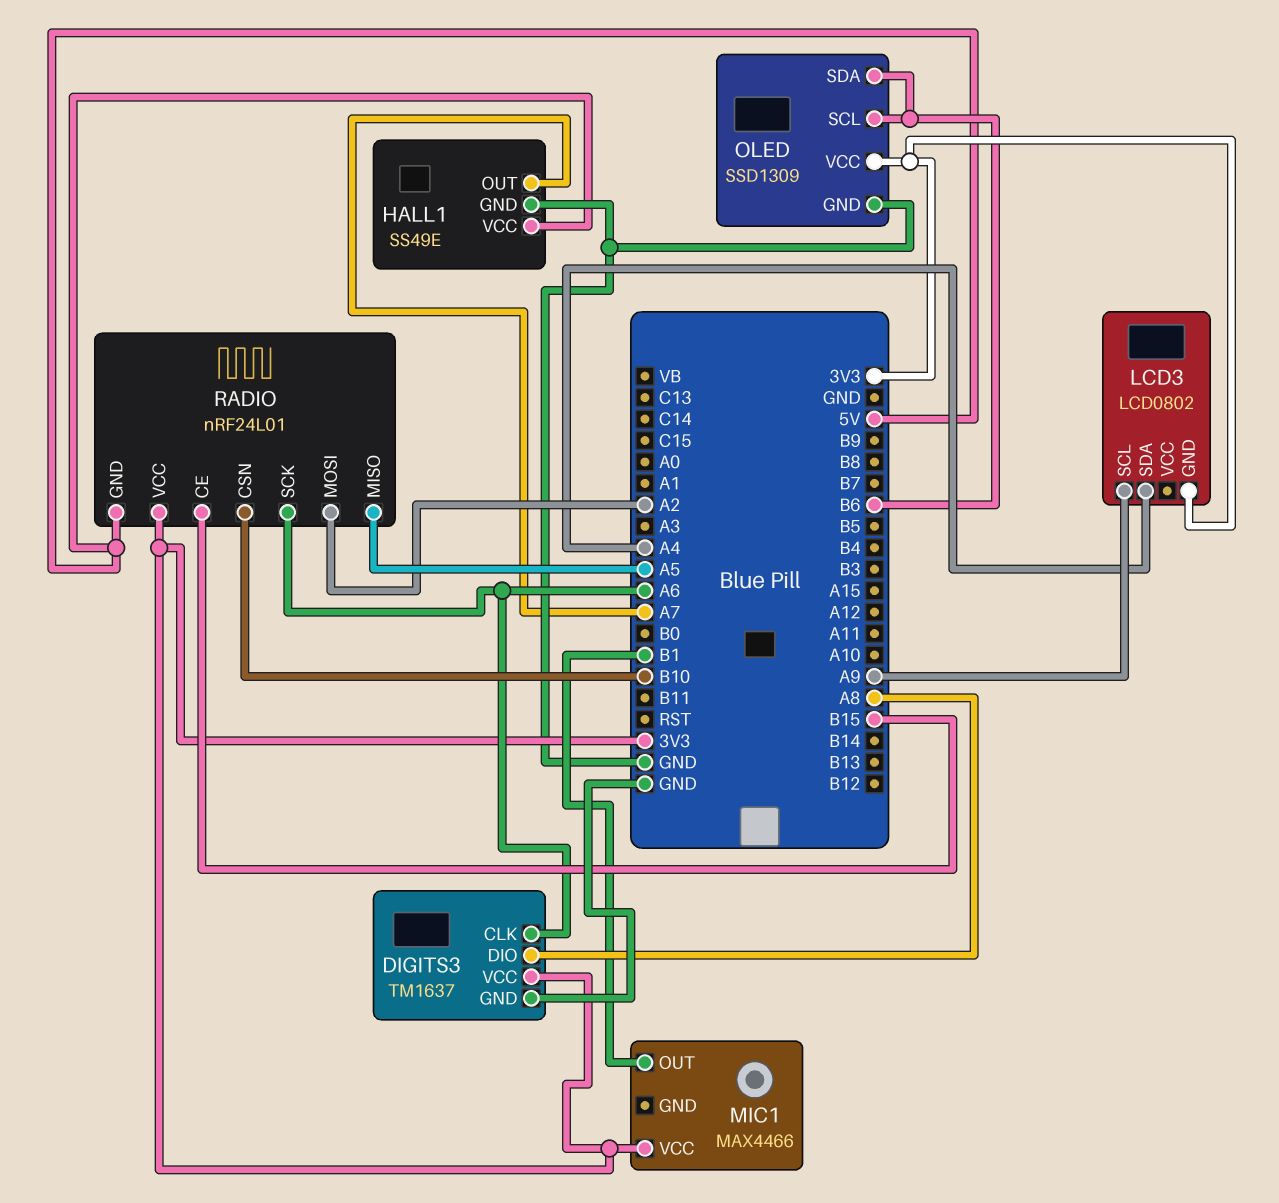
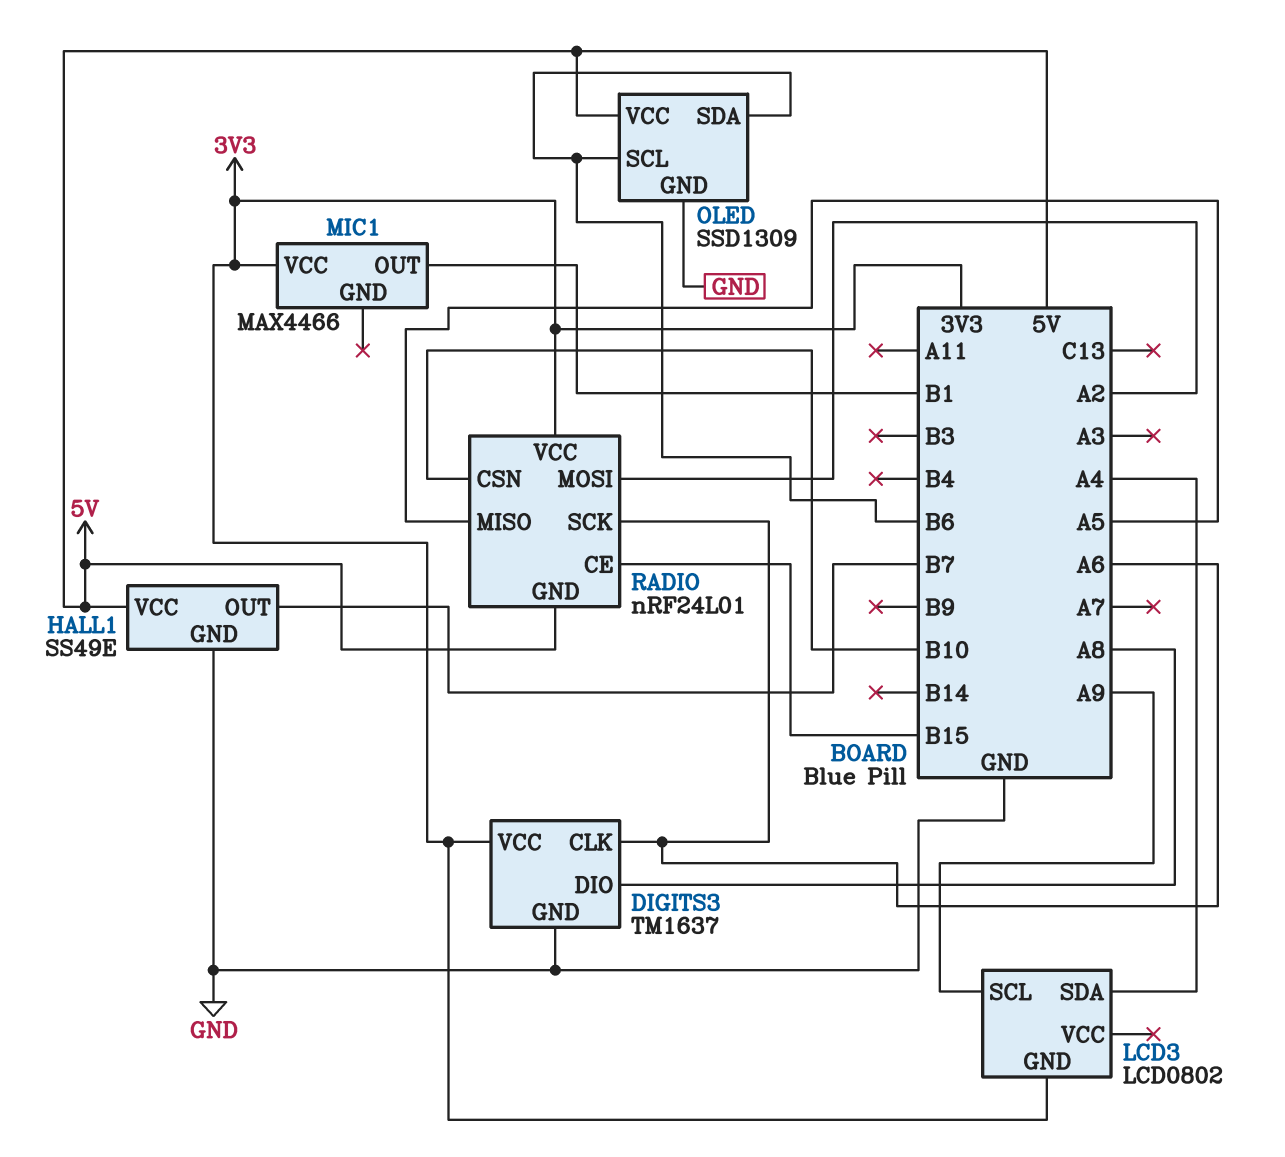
HALL1 pin OUT: A7 -> B7
OLED pin VCC: 3V3 -> 5V

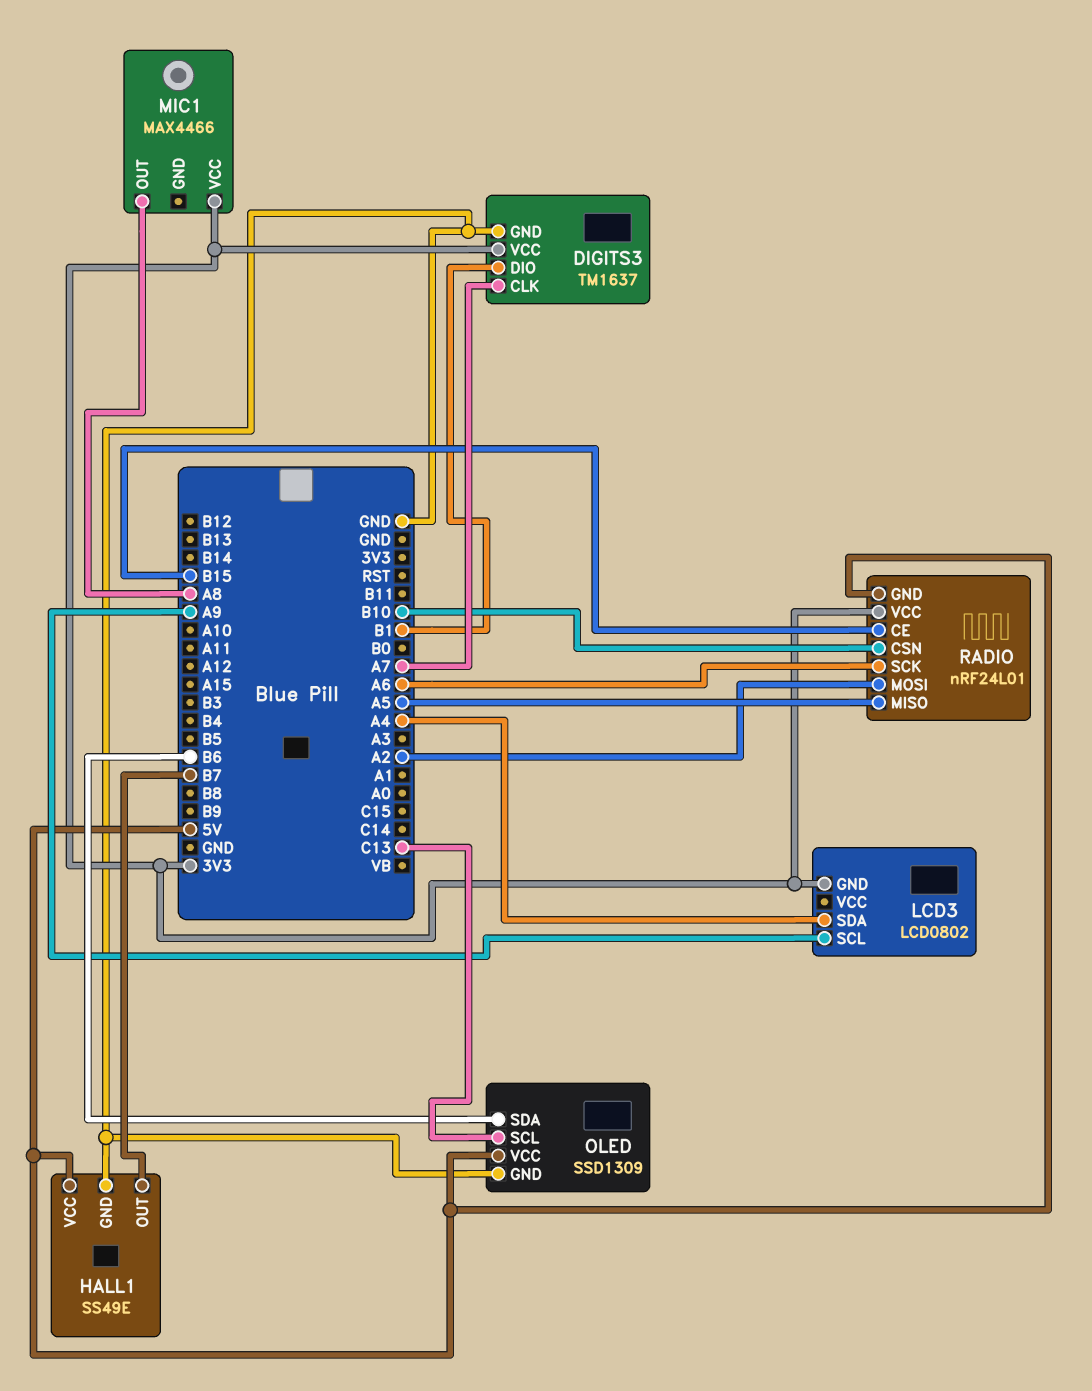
DIGITS3 pin CLK: A6 -> A7
DIGITS3 pin DIO: A8 -> B1
MIC1 pin OUT: B1 -> A8
OLED pin SCL: B6 -> C13

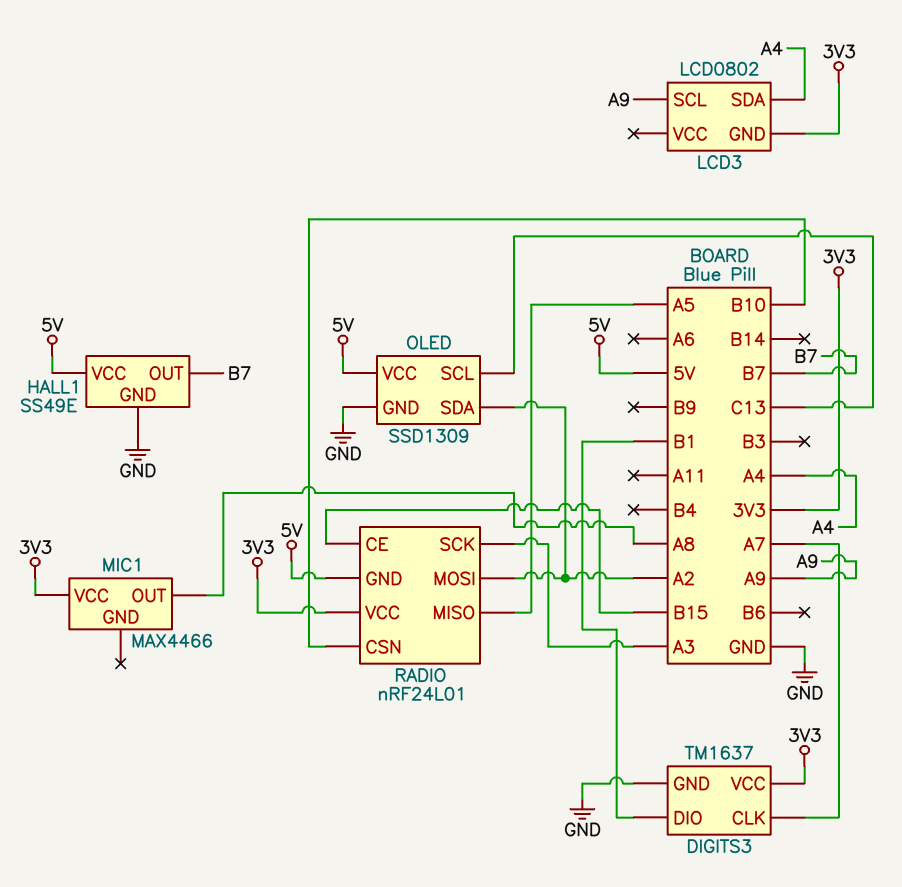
OLED pin SDA: B6 -> A2
RADIO pin SCK: A6 -> A3

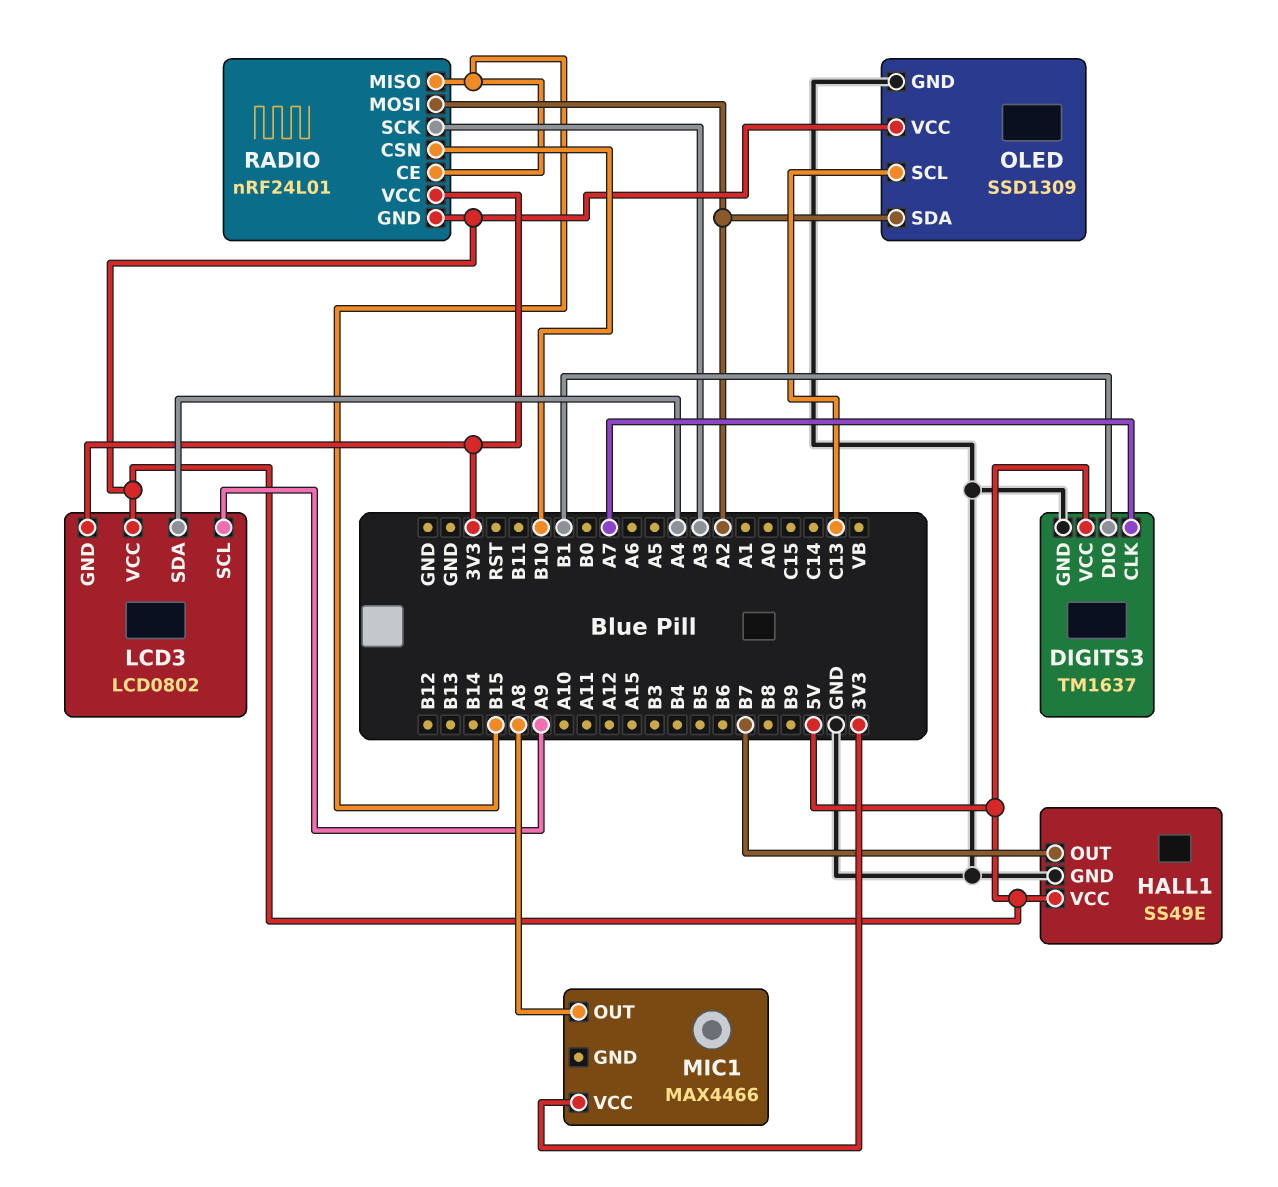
DIGITS3 pin VCC: 3V3 -> 5V
LCD3 pin VCC: none -> 5V
RADIO pin MISO: A5 -> B15

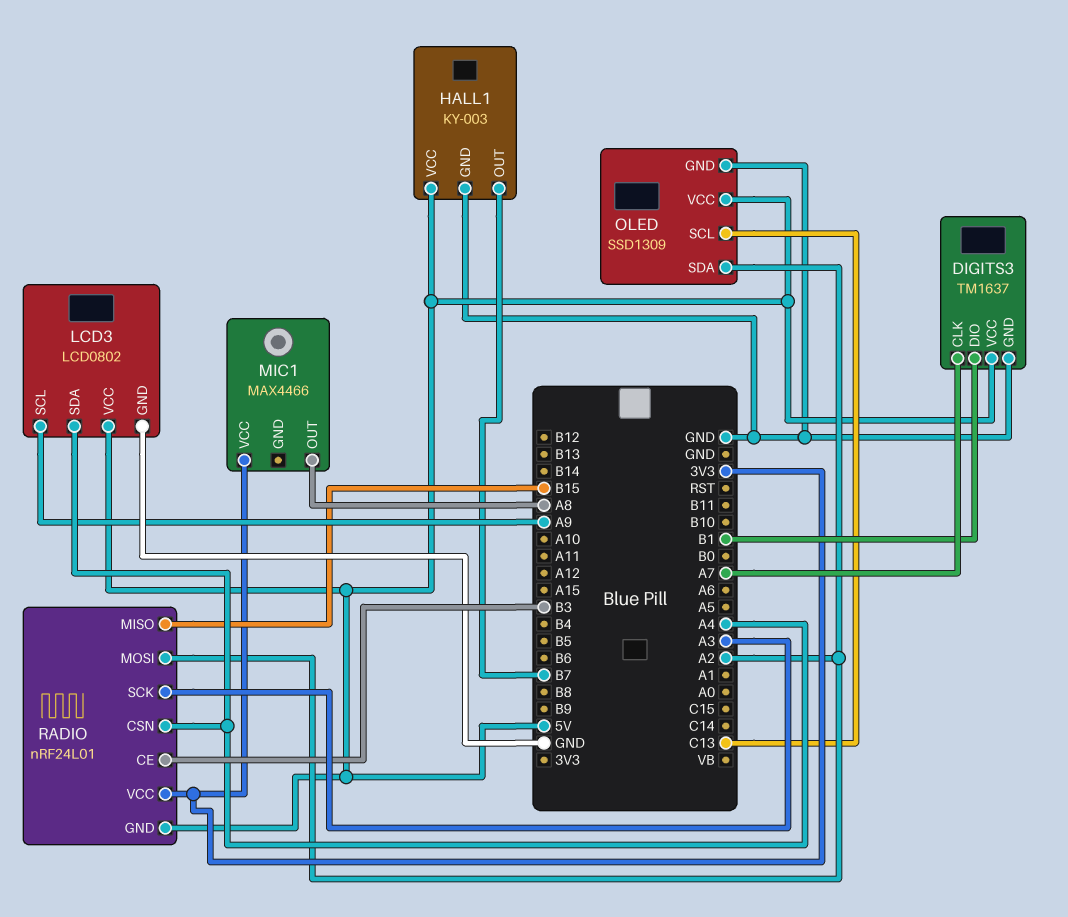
HALL1: SS49E -> KY-003
LCD3 pin GND: 3V3 -> GND
RADIO pin CE: B15 -> B3
RADIO pin CSN: B10 -> A4

